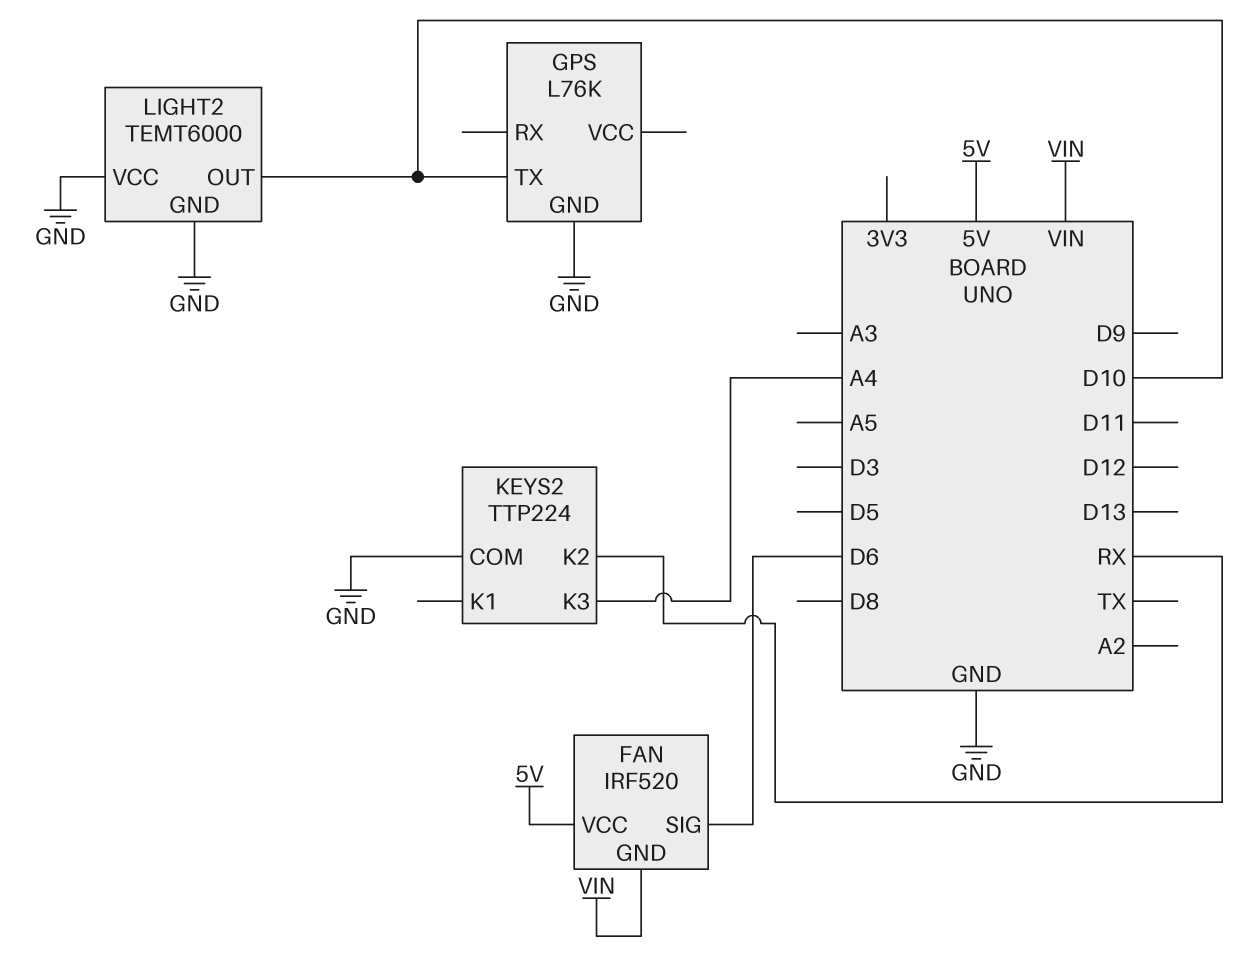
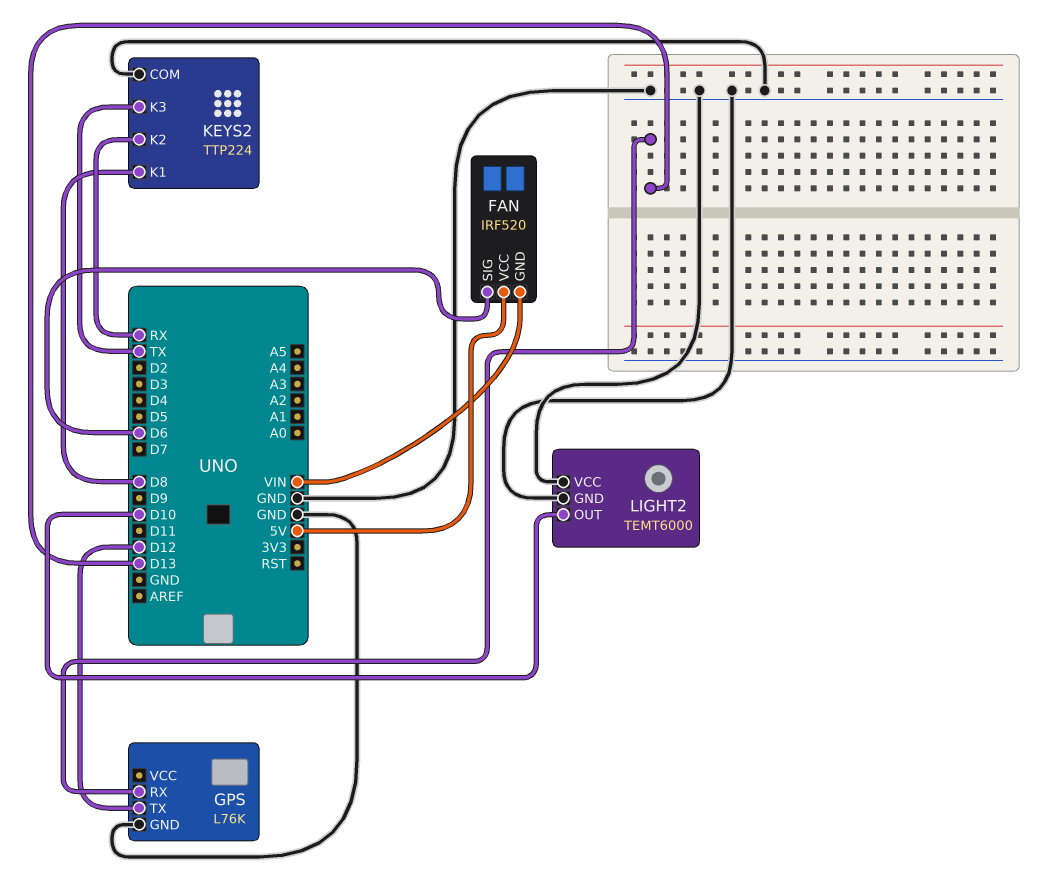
GPS pin RX: none -> D13
GPS pin TX: D10 -> D12
KEYS2 pin K1: none -> D8
KEYS2 pin K3: A4 -> TX

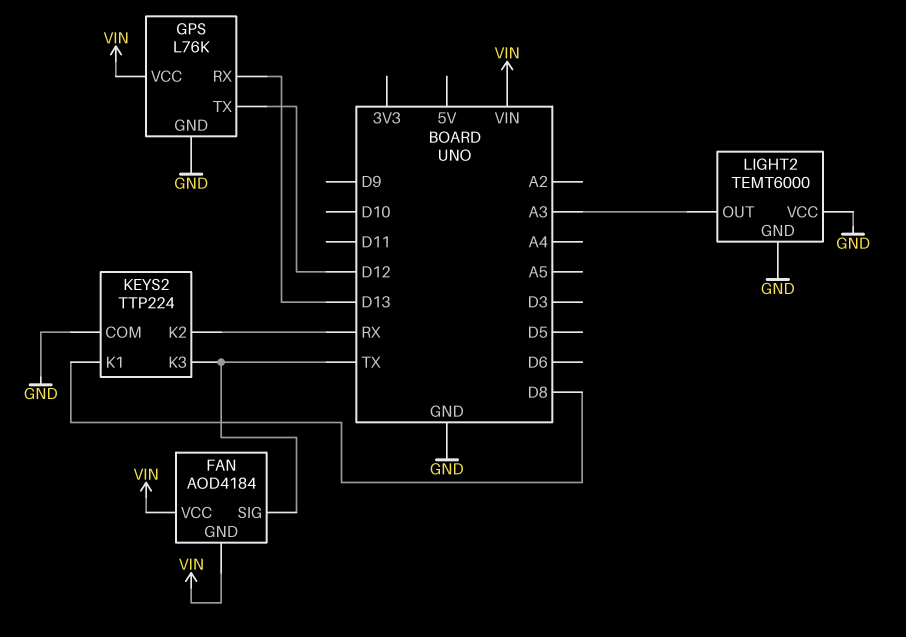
FAN: IRF520 -> AOD4184
FAN pin SIG: D6 -> TX
FAN pin VCC: 5V -> VIN
GPS pin VCC: none -> VIN
LIGHT2 pin OUT: D10 -> A3

